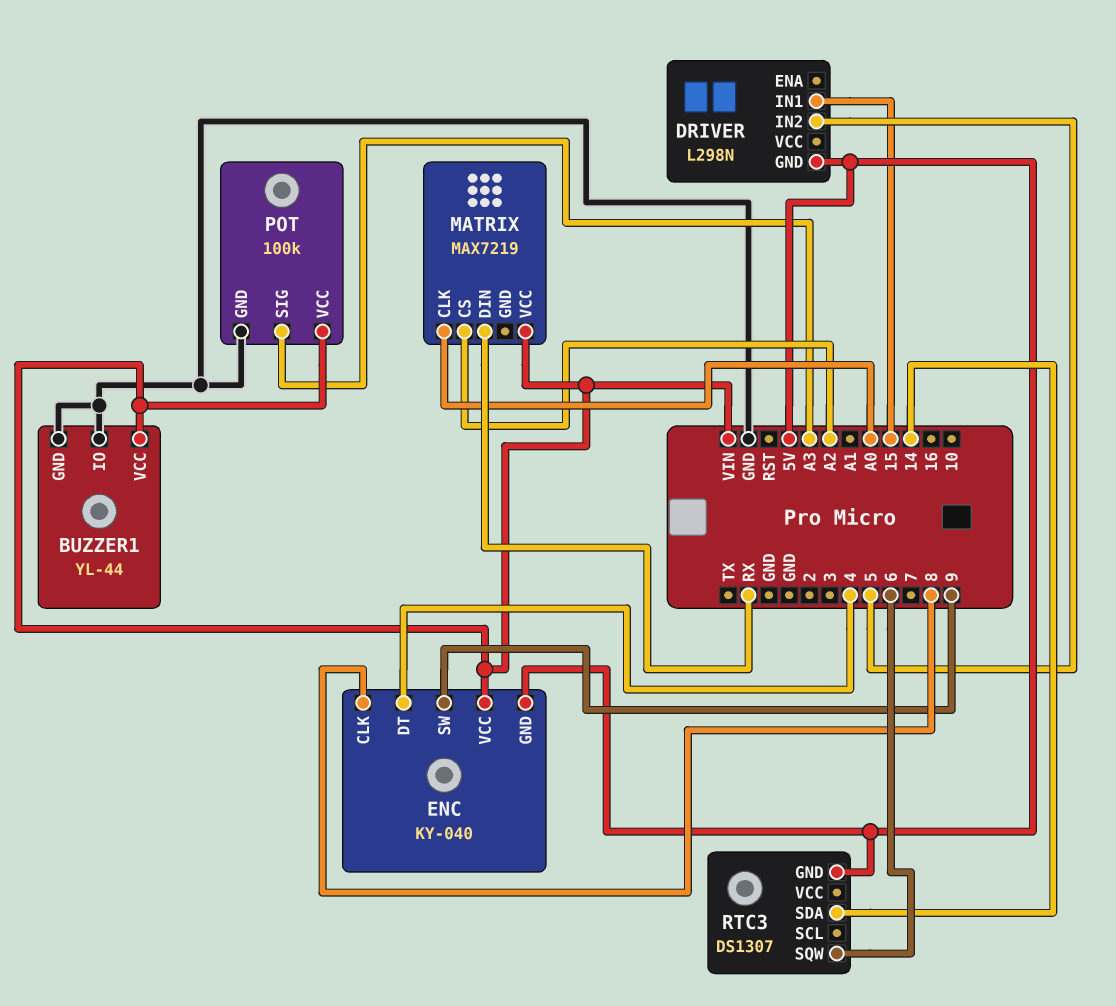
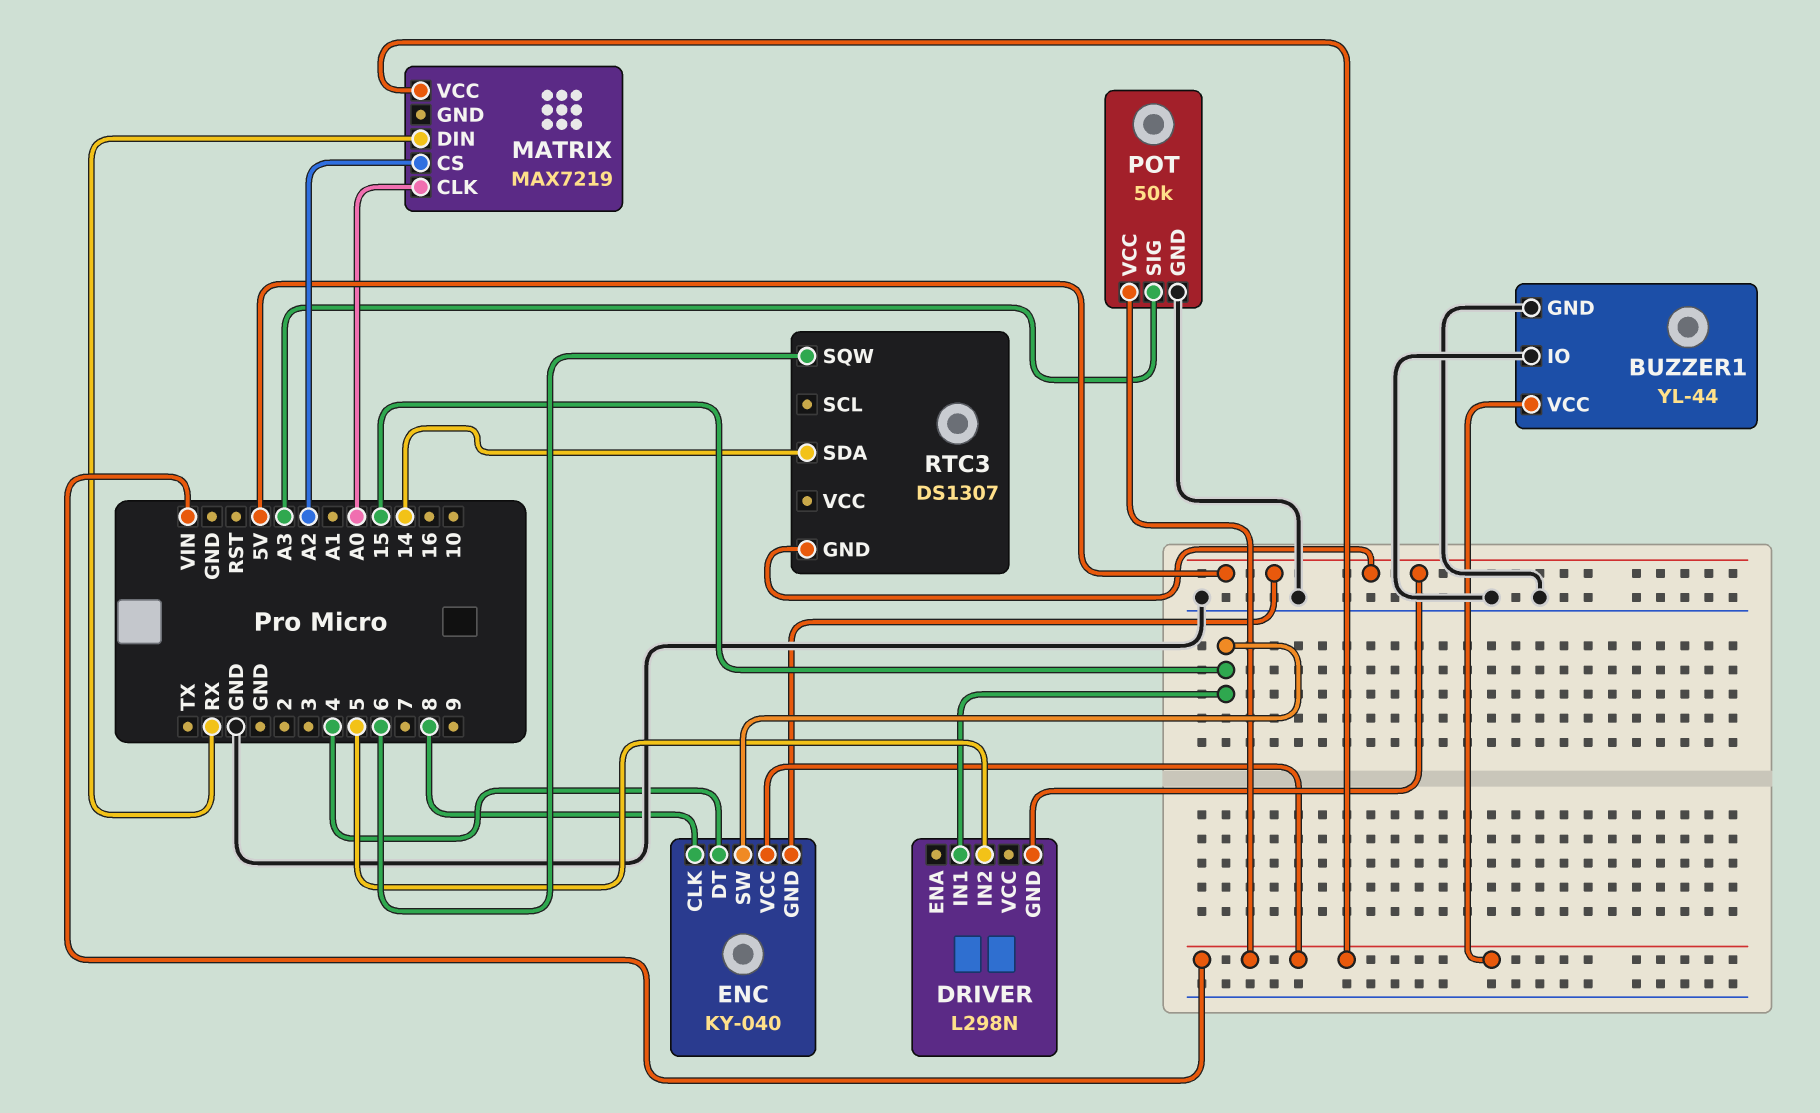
ENC pin SW: 9 -> 15
POT: 100k -> 50k

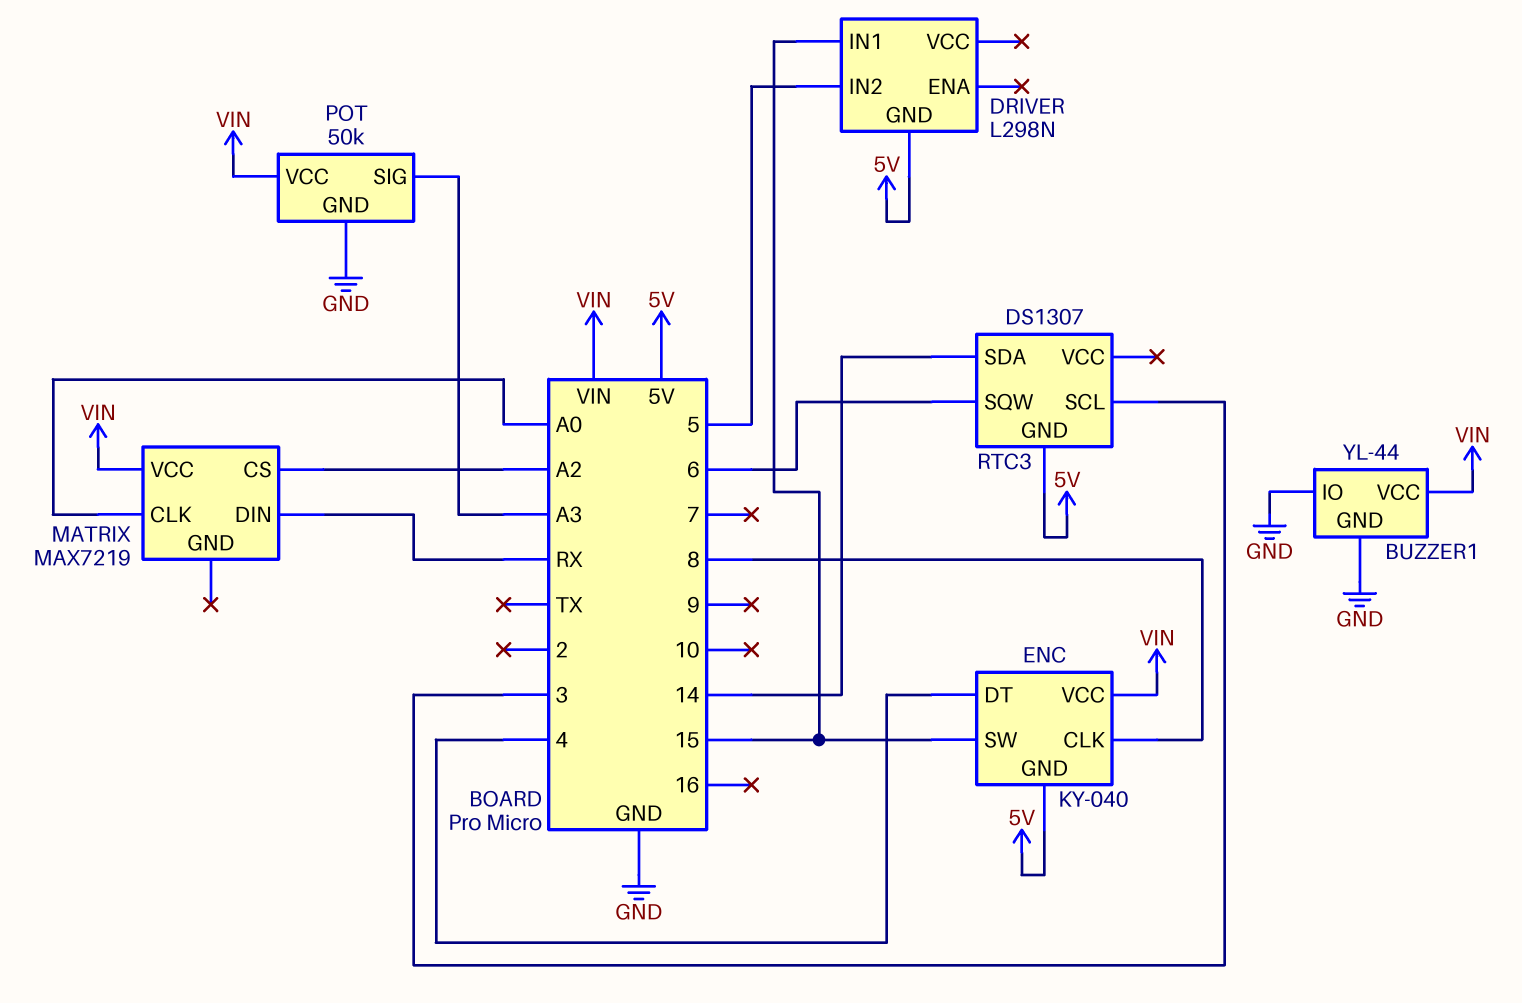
RTC3 pin SCL: none -> 3

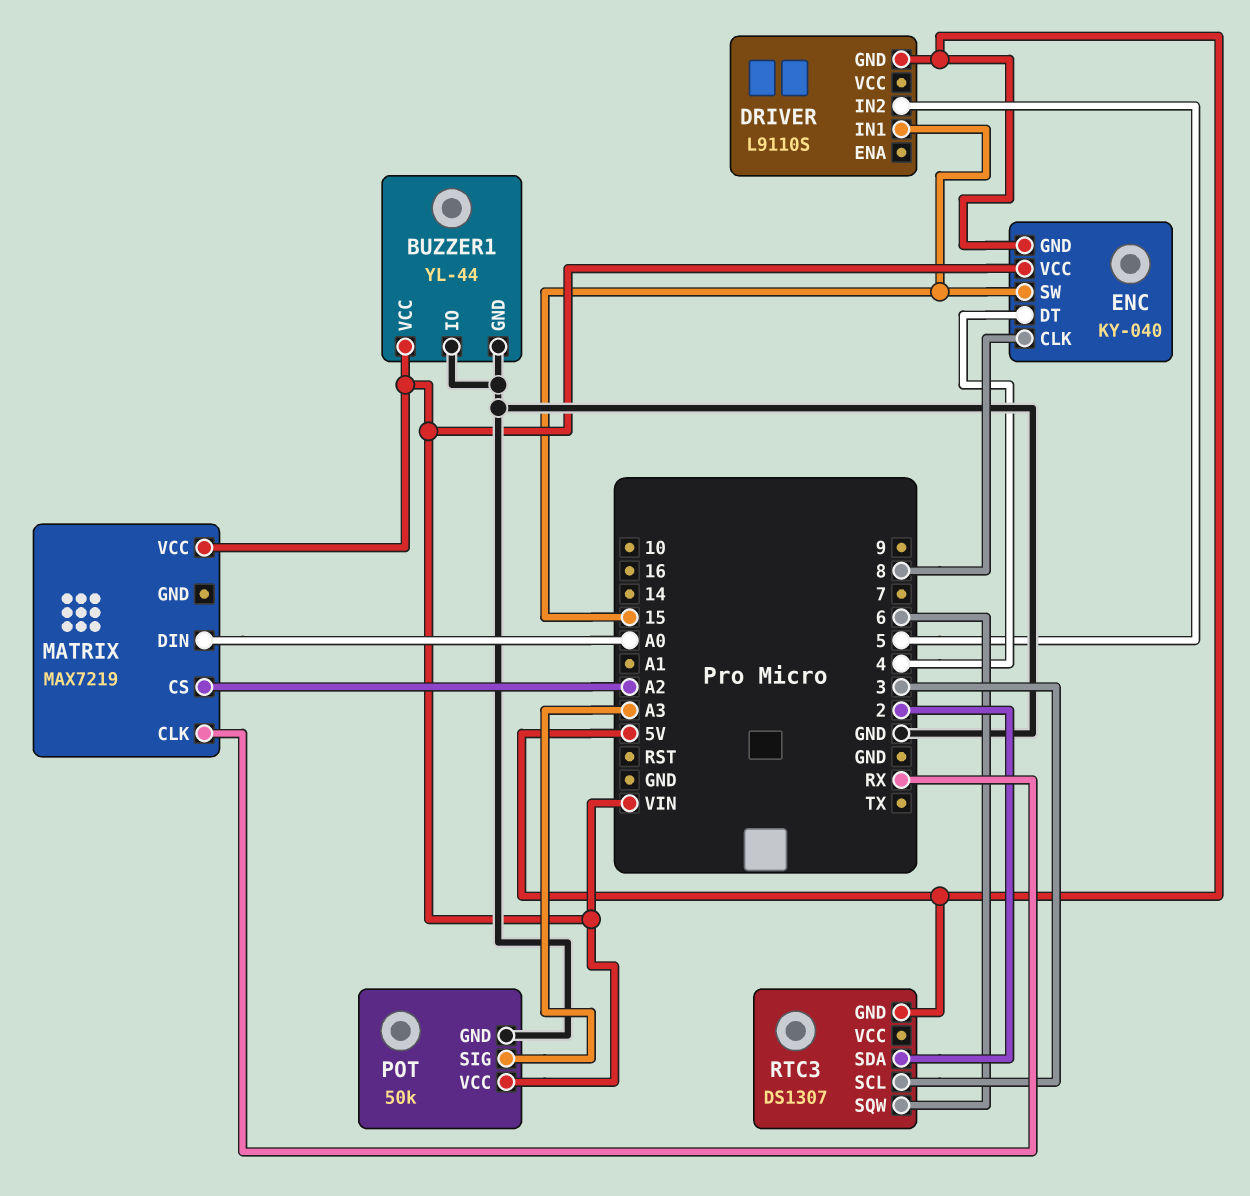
DRIVER: L298N -> L9110S
MATRIX pin CLK: A0 -> RX
MATRIX pin DIN: RX -> A0
RTC3 pin SDA: 14 -> 2

